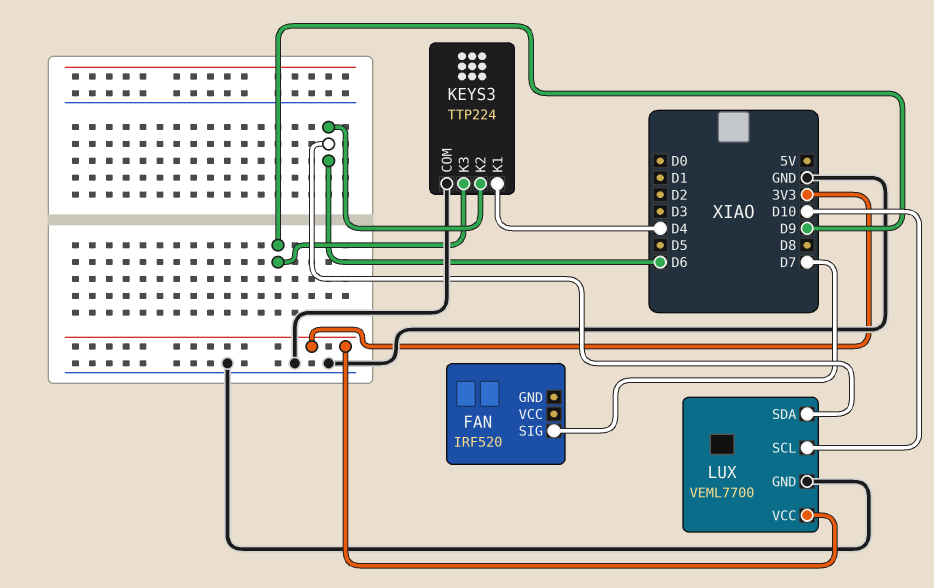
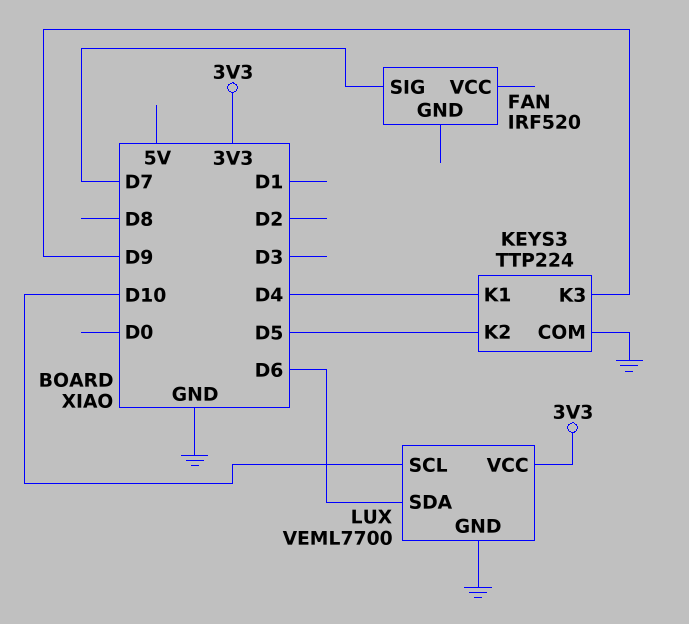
KEYS3 pin K2: D6 -> D5

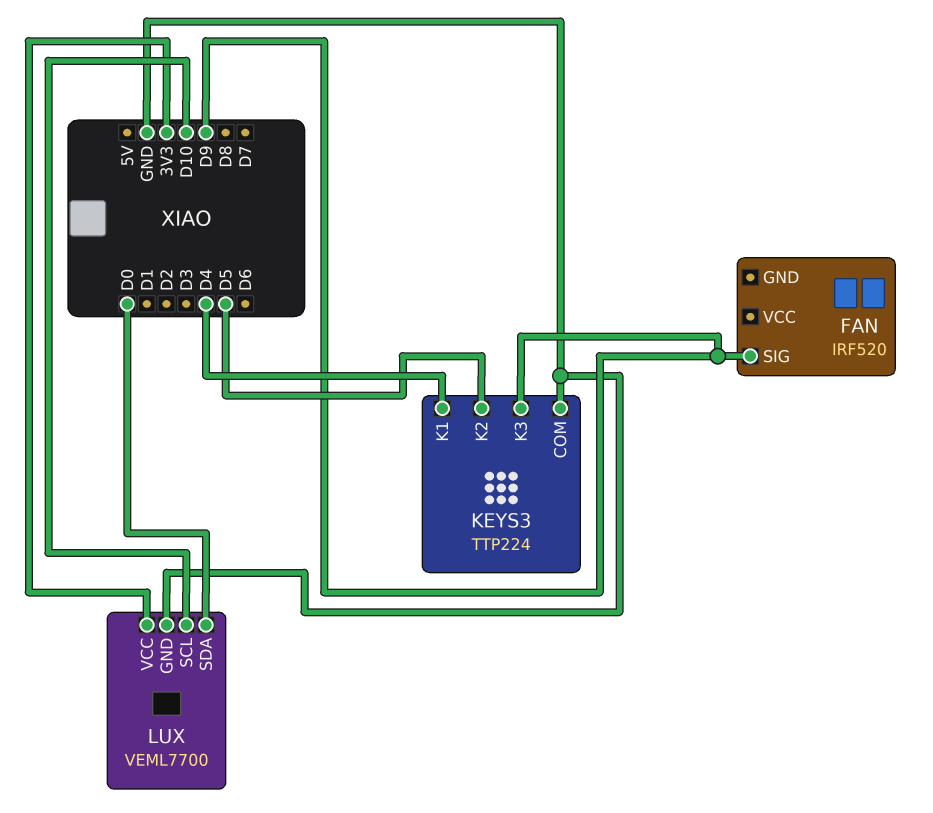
FAN pin SIG: D7 -> D9
LUX pin SDA: D6 -> D0

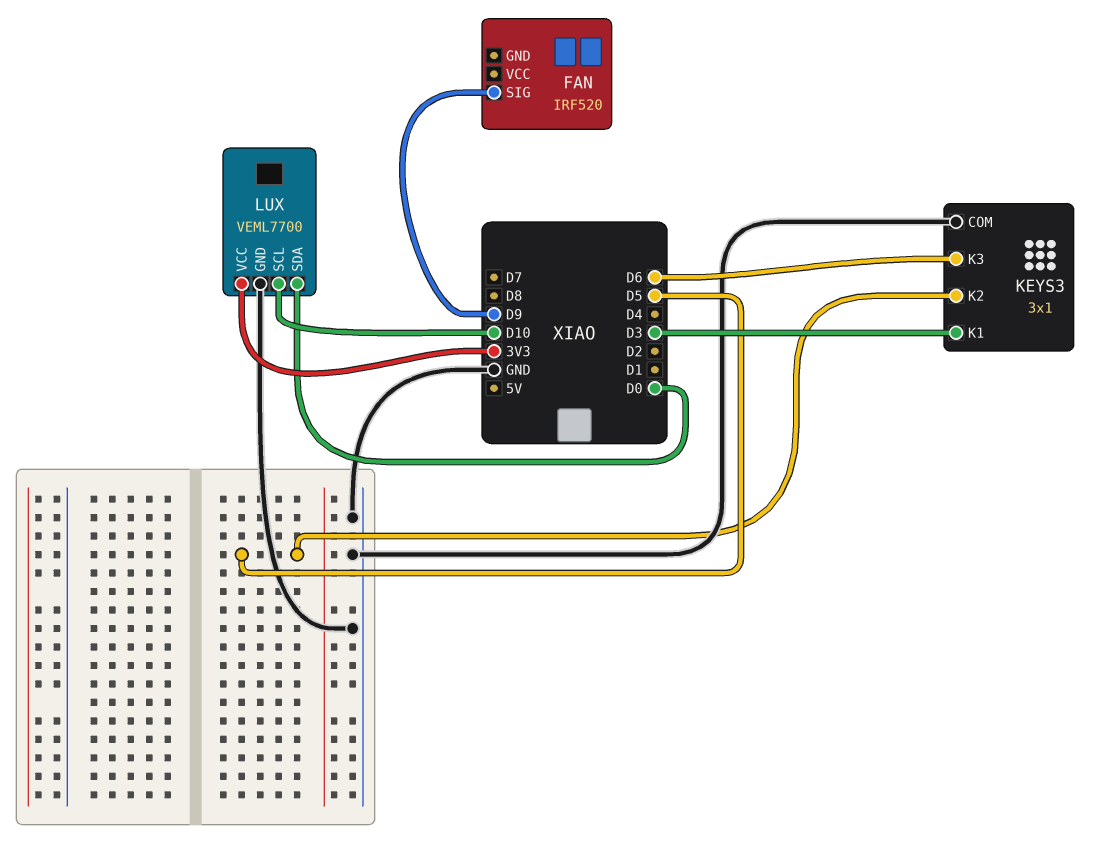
KEYS3: TTP224 -> 3x1
KEYS3 pin K1: D4 -> D3
KEYS3 pin K3: D9 -> D6

